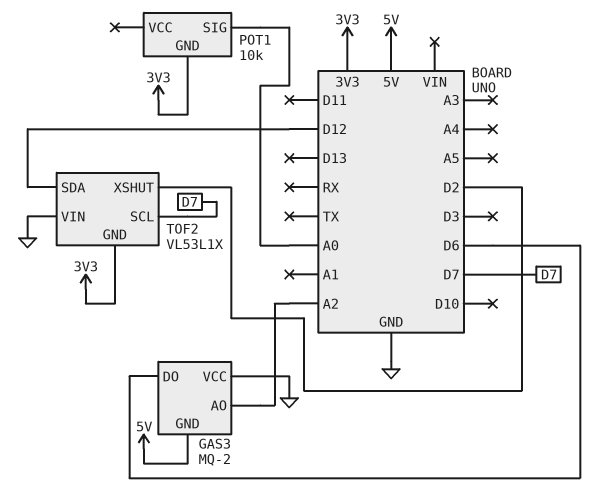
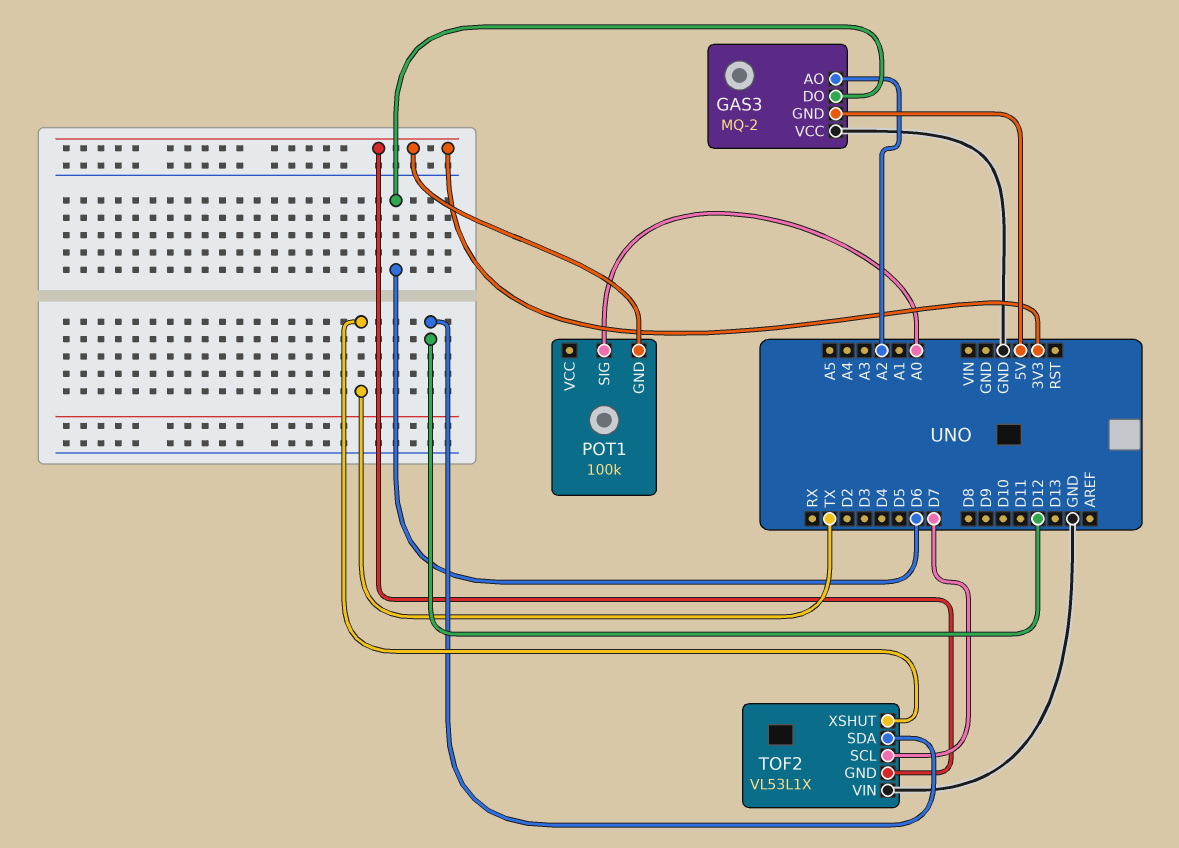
POT1: 10k -> 100k
TOF2 pin XSHUT: D2 -> TX

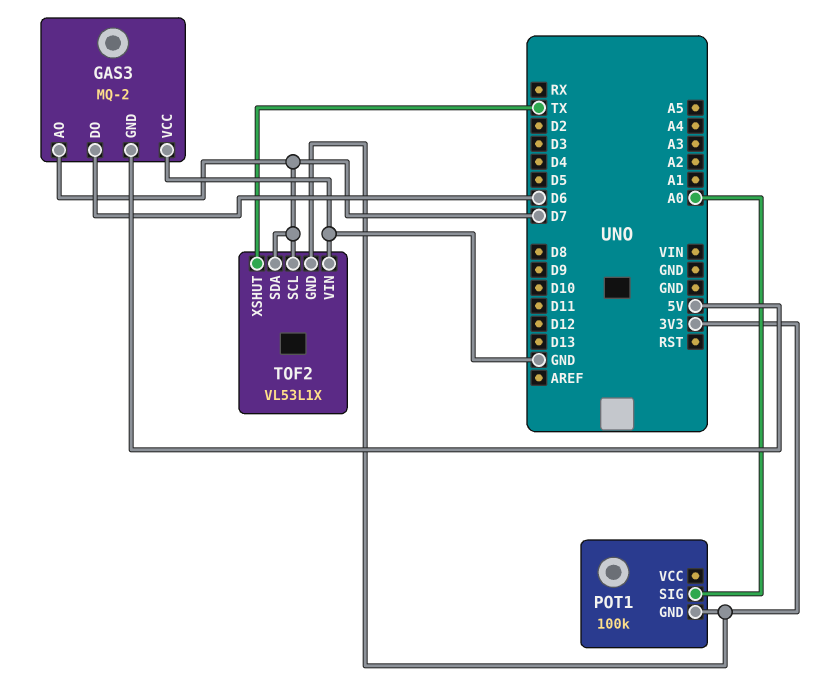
GAS3 pin AO: A2 -> D7
TOF2 pin SDA: D12 -> D7

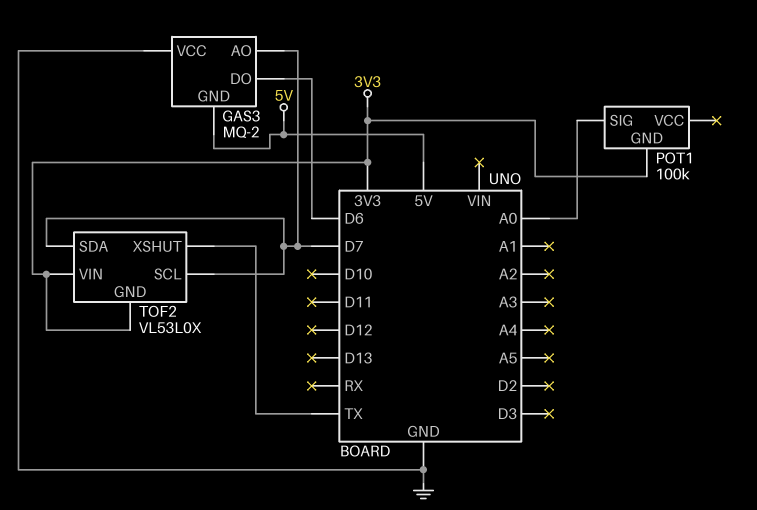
TOF2: VL53L1X -> VL53L0X
TOF2 pin VIN: GND -> 3V3

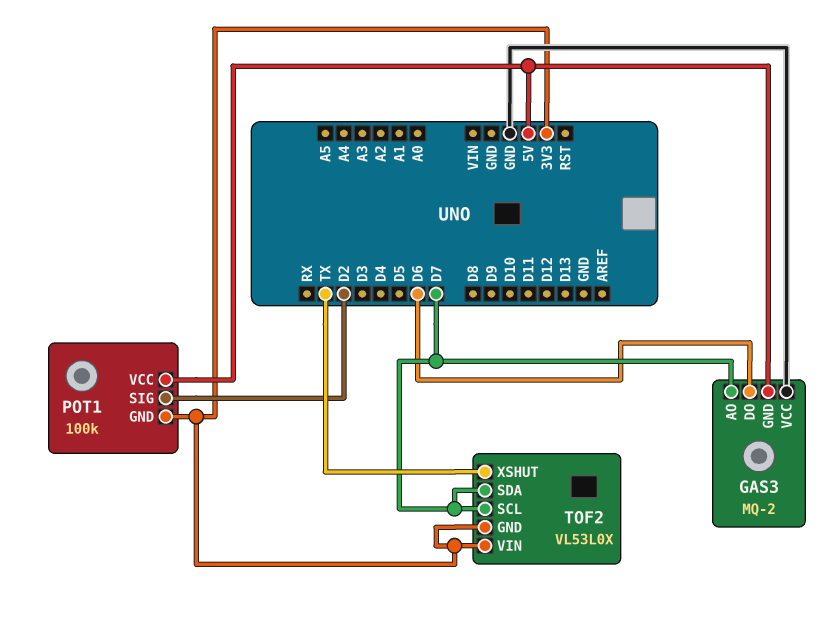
POT1 pin SIG: A0 -> D2
POT1 pin VCC: none -> 5V

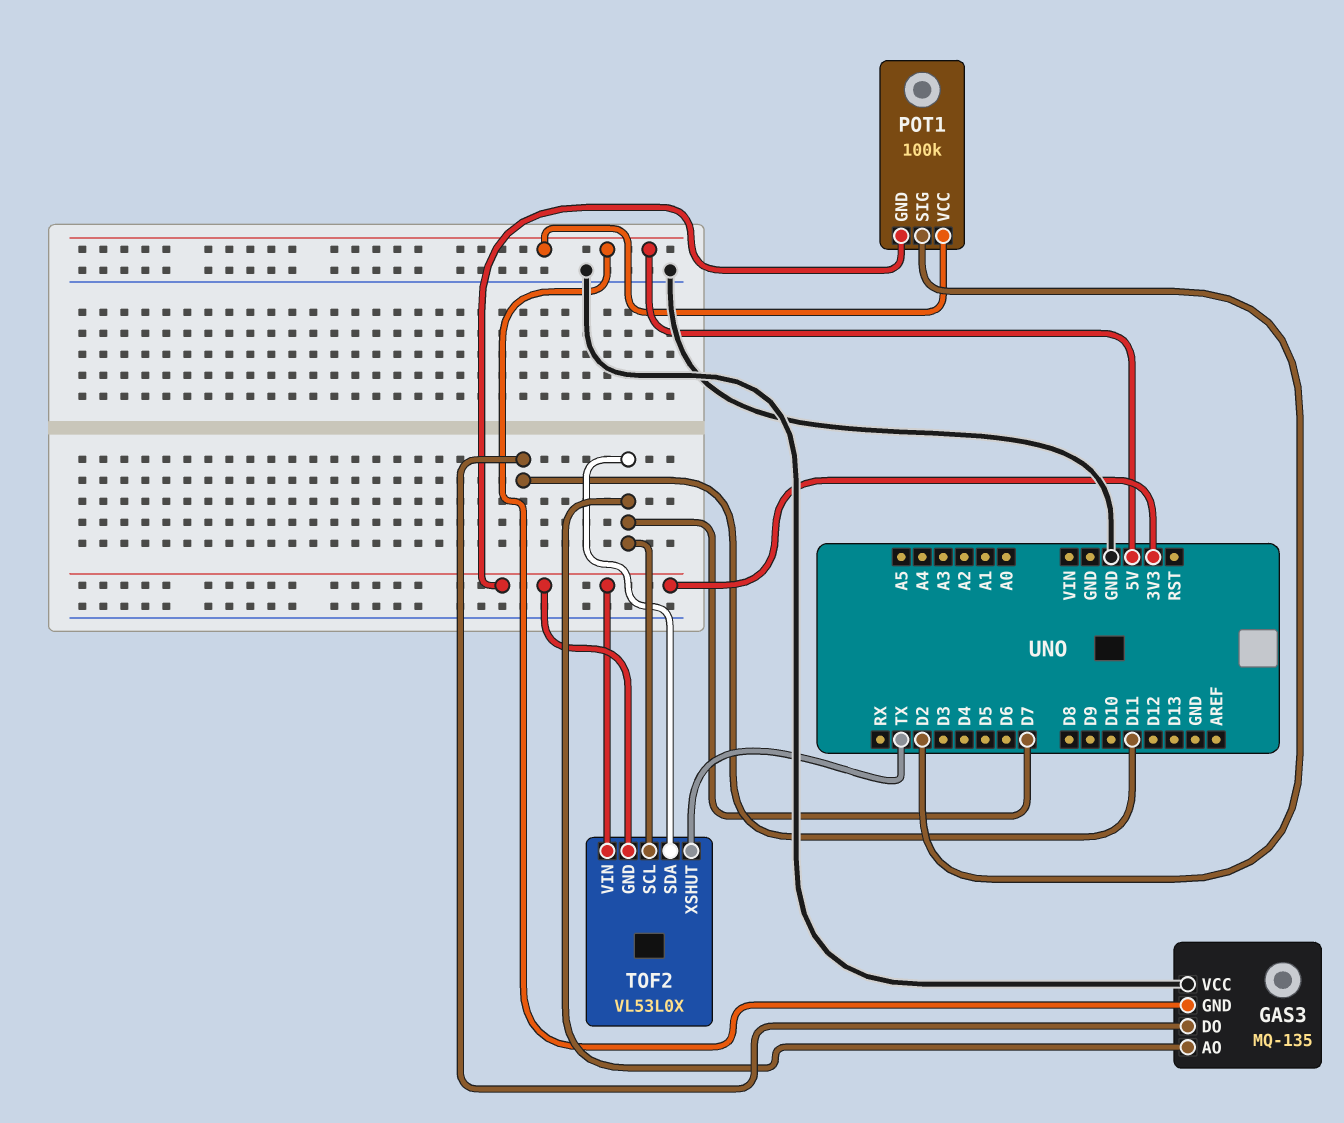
GAS3: MQ-2 -> MQ-135
GAS3 pin DO: D6 -> D11

